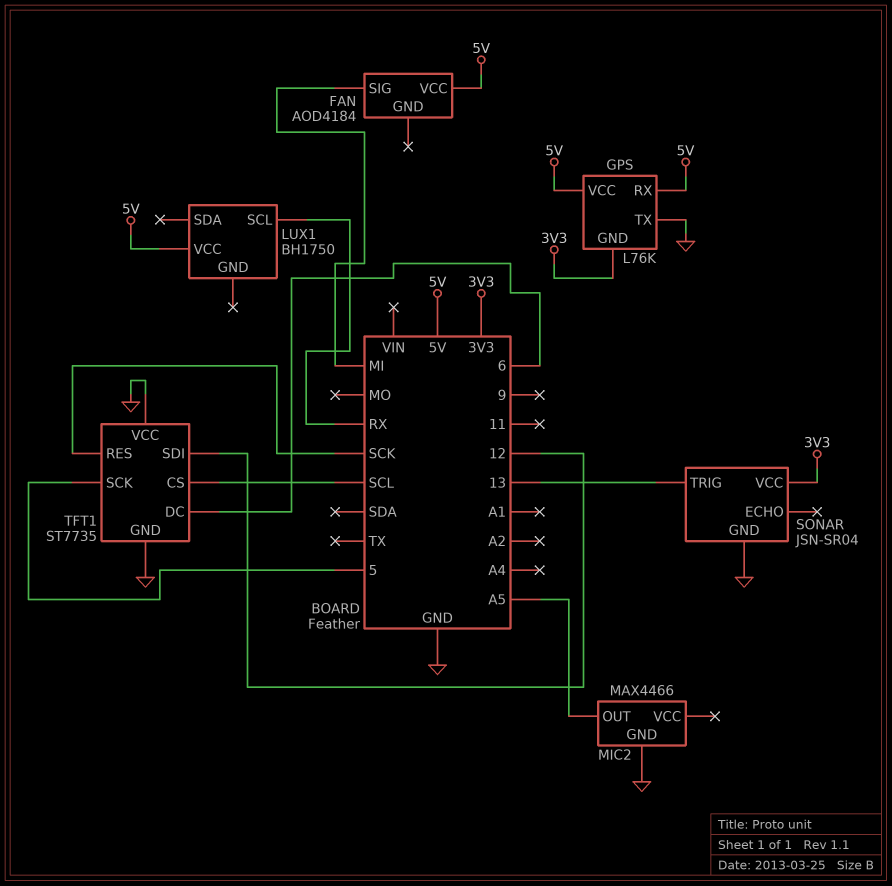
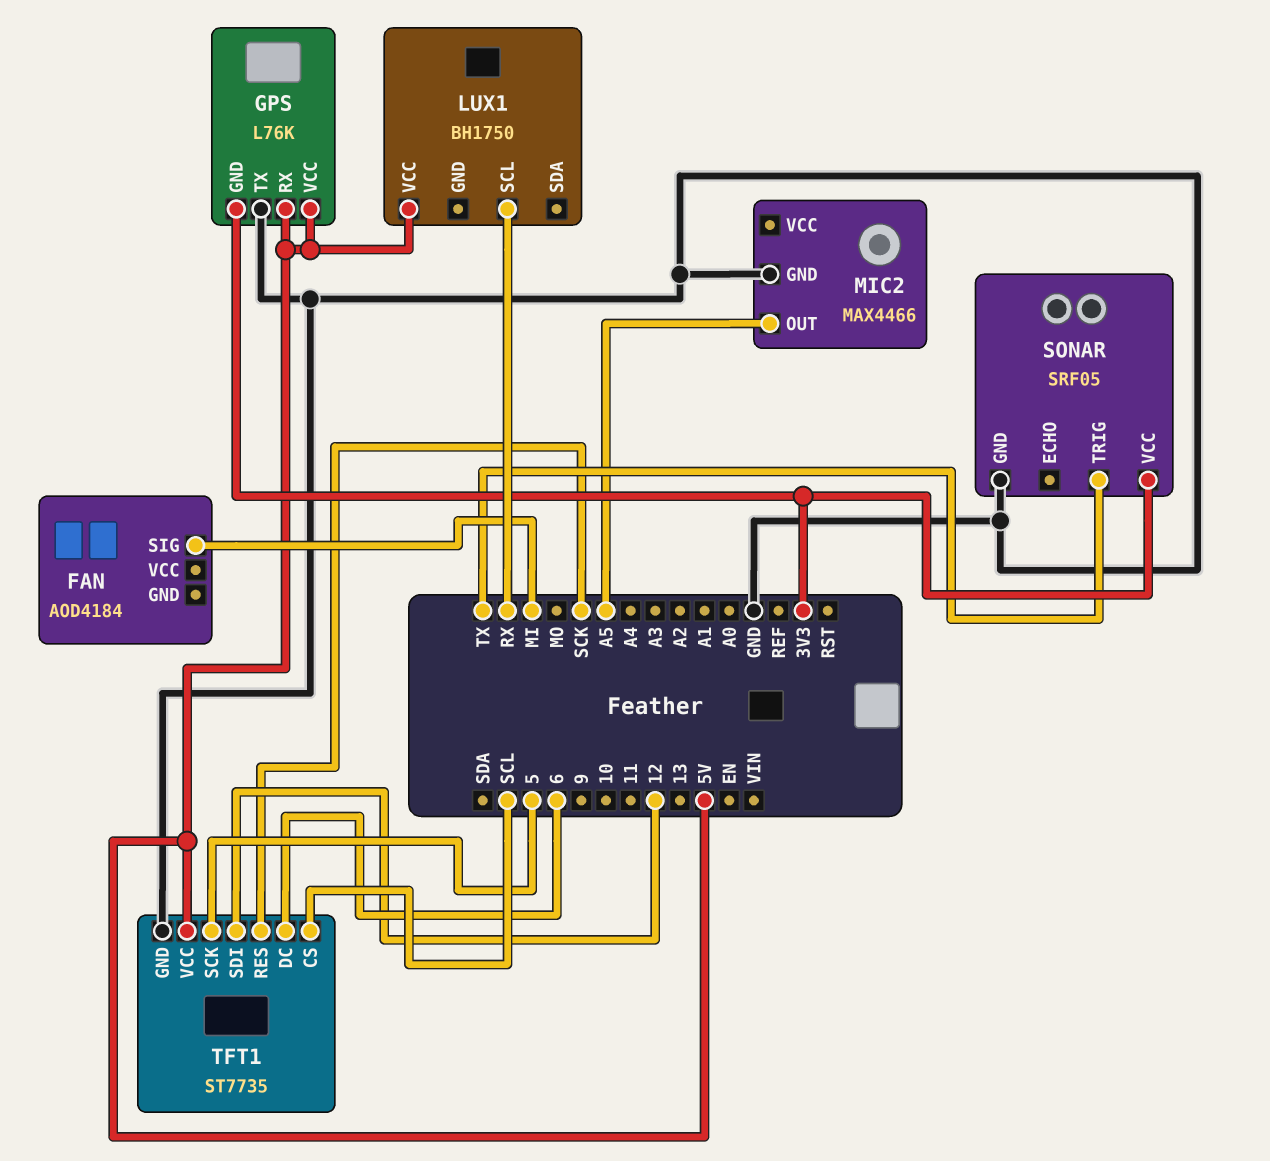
FAN pin VCC: 5V -> none
SONAR: JSN-SR04 -> SRF05
SONAR pin TRIG: 13 -> TX
TFT1 pin VCC: GND -> 5V

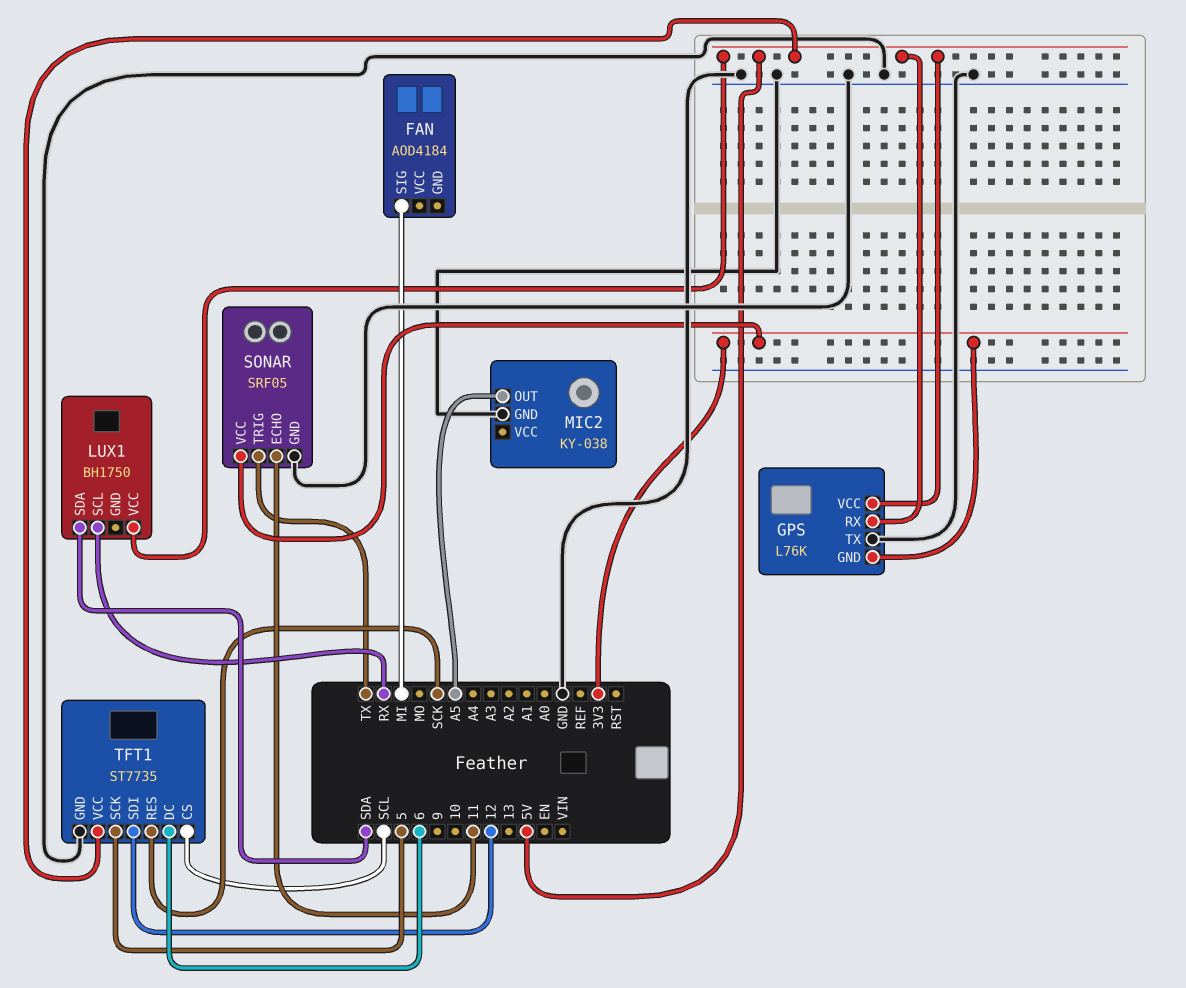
LUX1 pin SDA: none -> SDA
MIC2: MAX4466 -> KY-038
SONAR pin ECHO: none -> 11

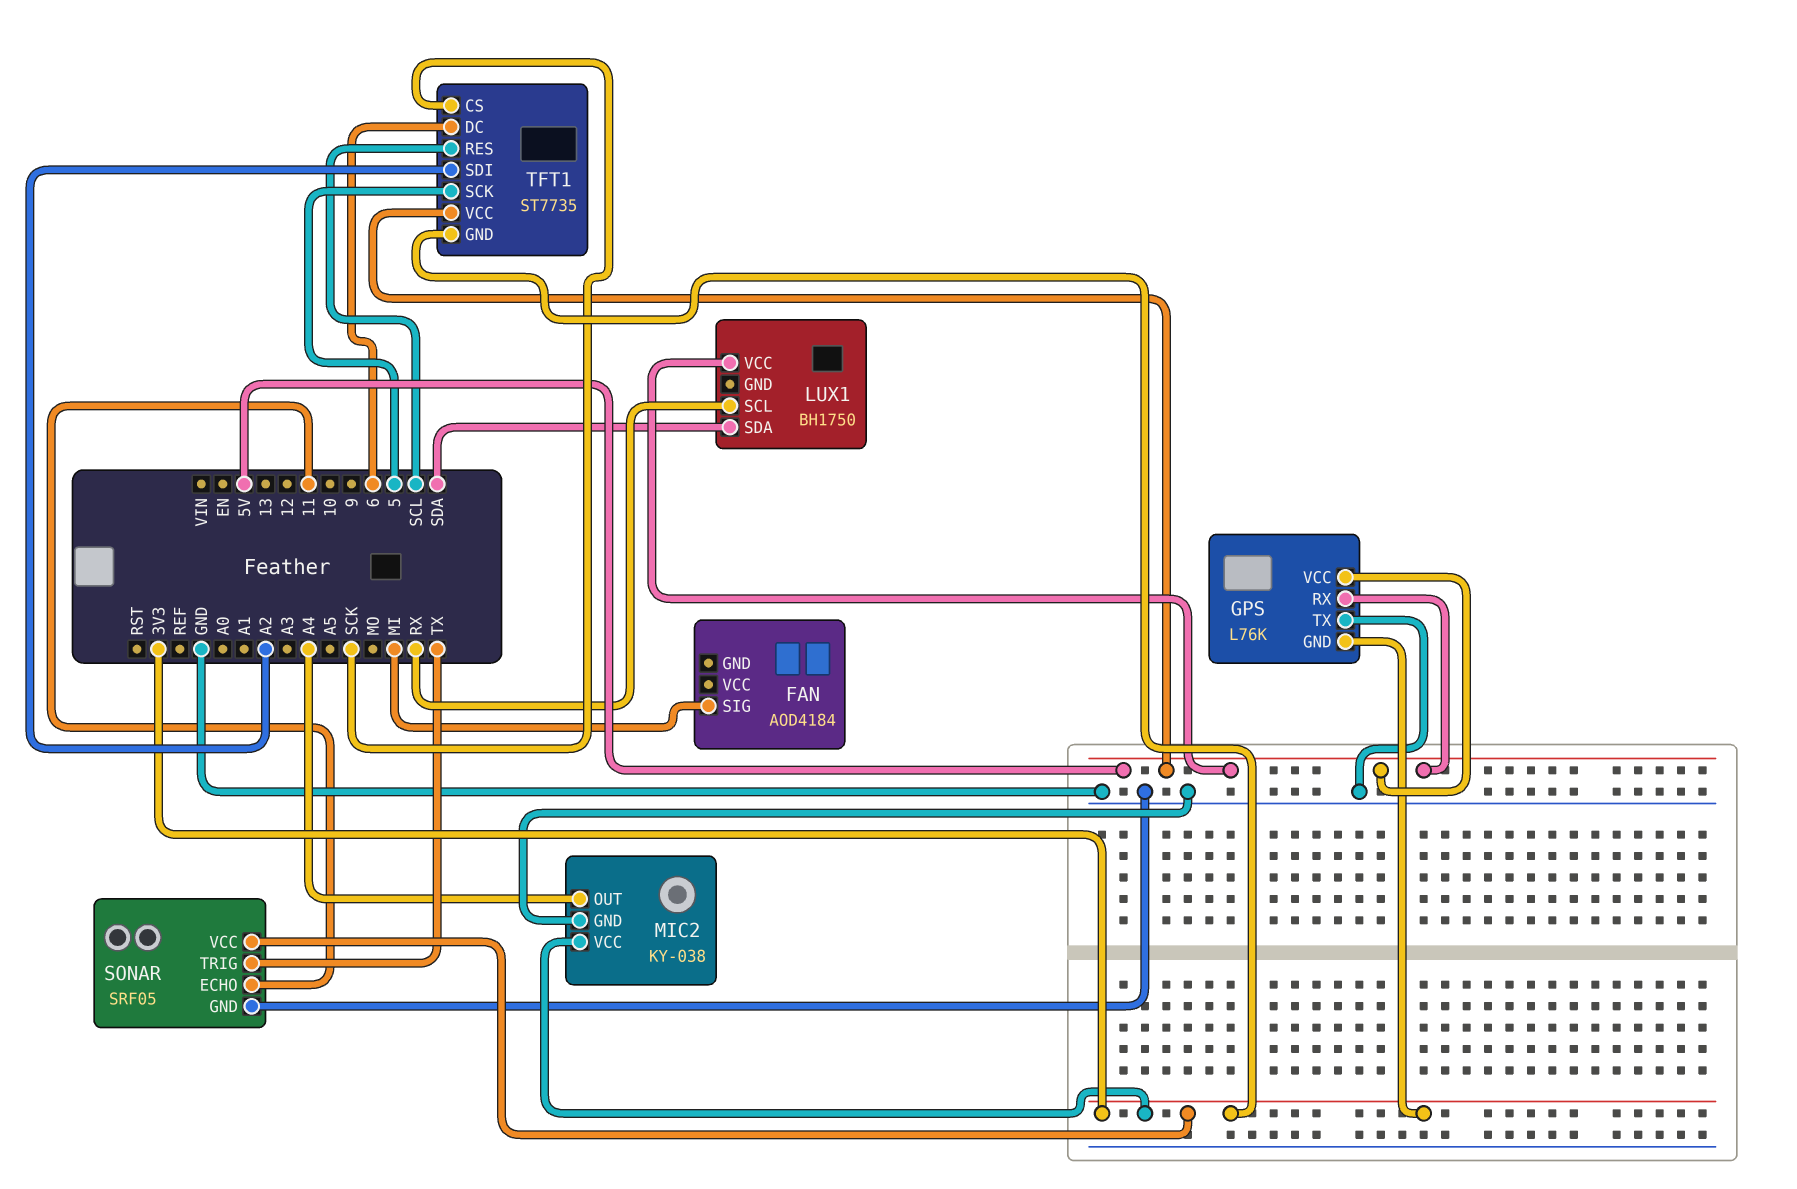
MIC2 pin OUT: A5 -> A4
MIC2 pin VCC: none -> 3V3
TFT1 pin CS: SCL -> SCK
TFT1 pin GND: GND -> 3V3
TFT1 pin RES: SCK -> SCL
TFT1 pin SDI: 12 -> A2

